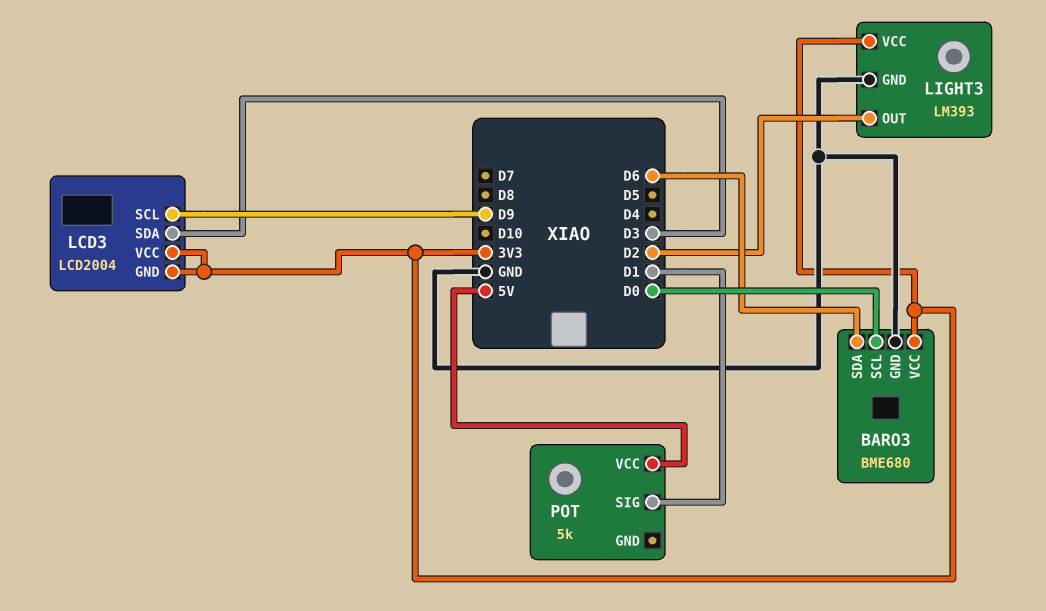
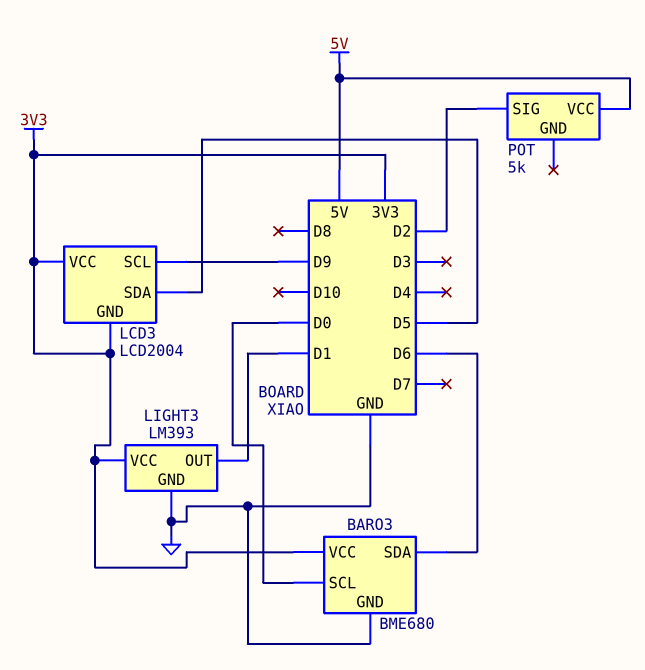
LCD3 pin SDA: D3 -> D5
LIGHT3 pin OUT: D2 -> D1
POT pin SIG: D1 -> D2

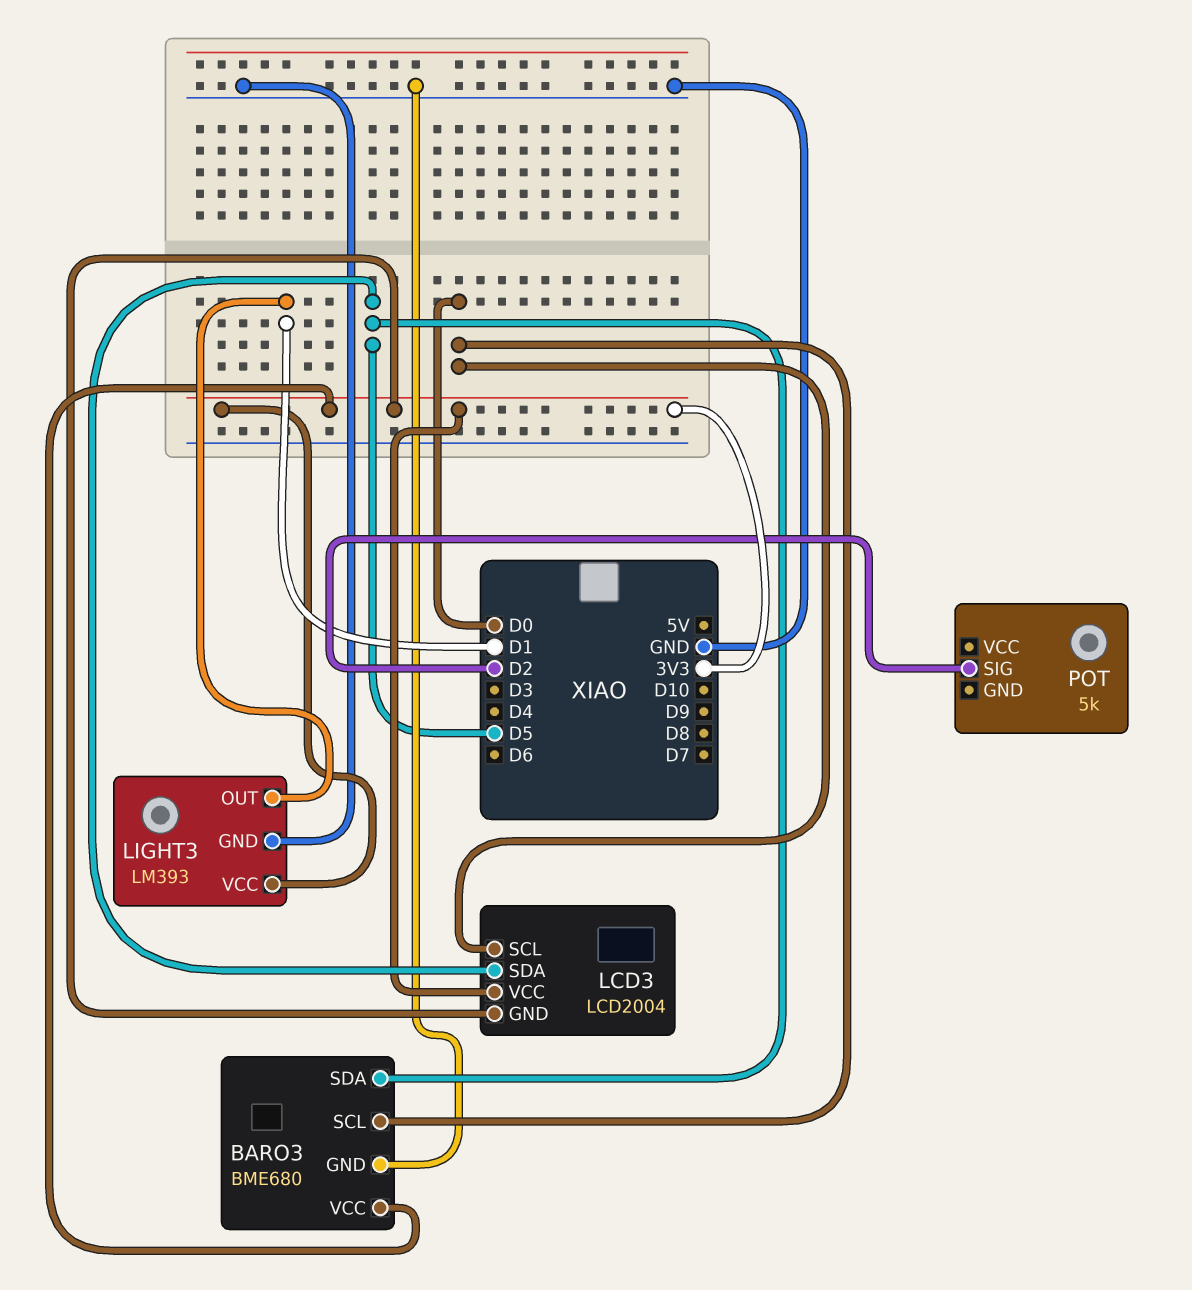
BARO3 pin SDA: D6 -> D5
LCD3 pin SCL: D9 -> D0
POT pin VCC: 5V -> none

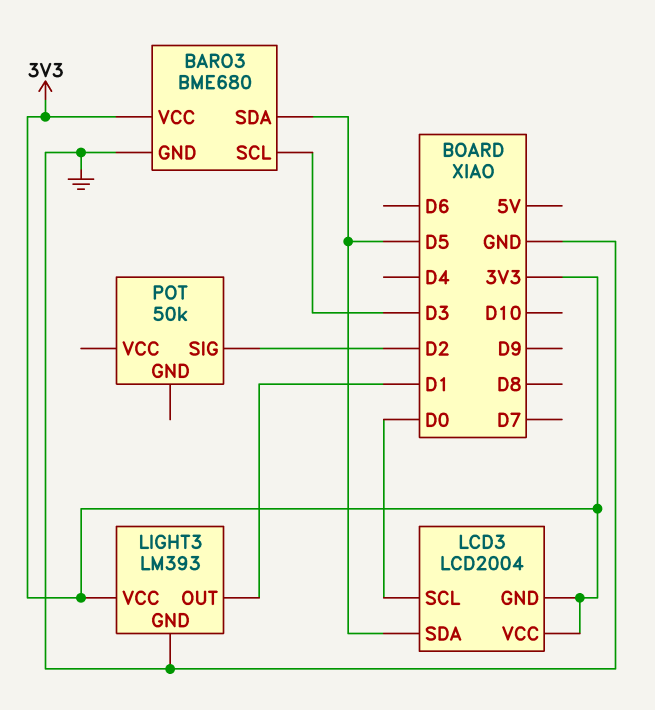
BARO3 pin SCL: D0 -> D3
POT: 5k -> 50k

